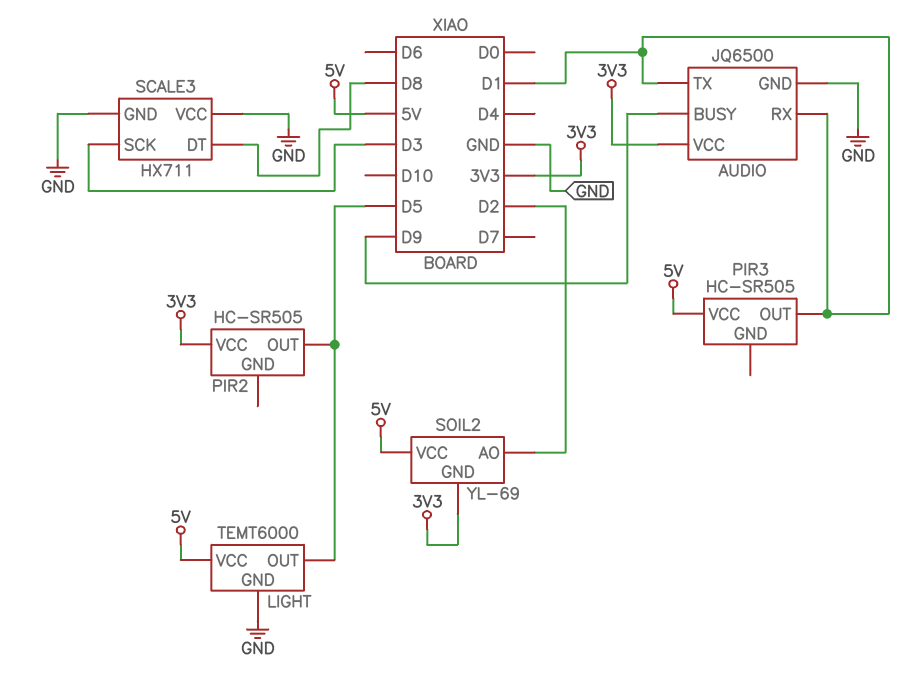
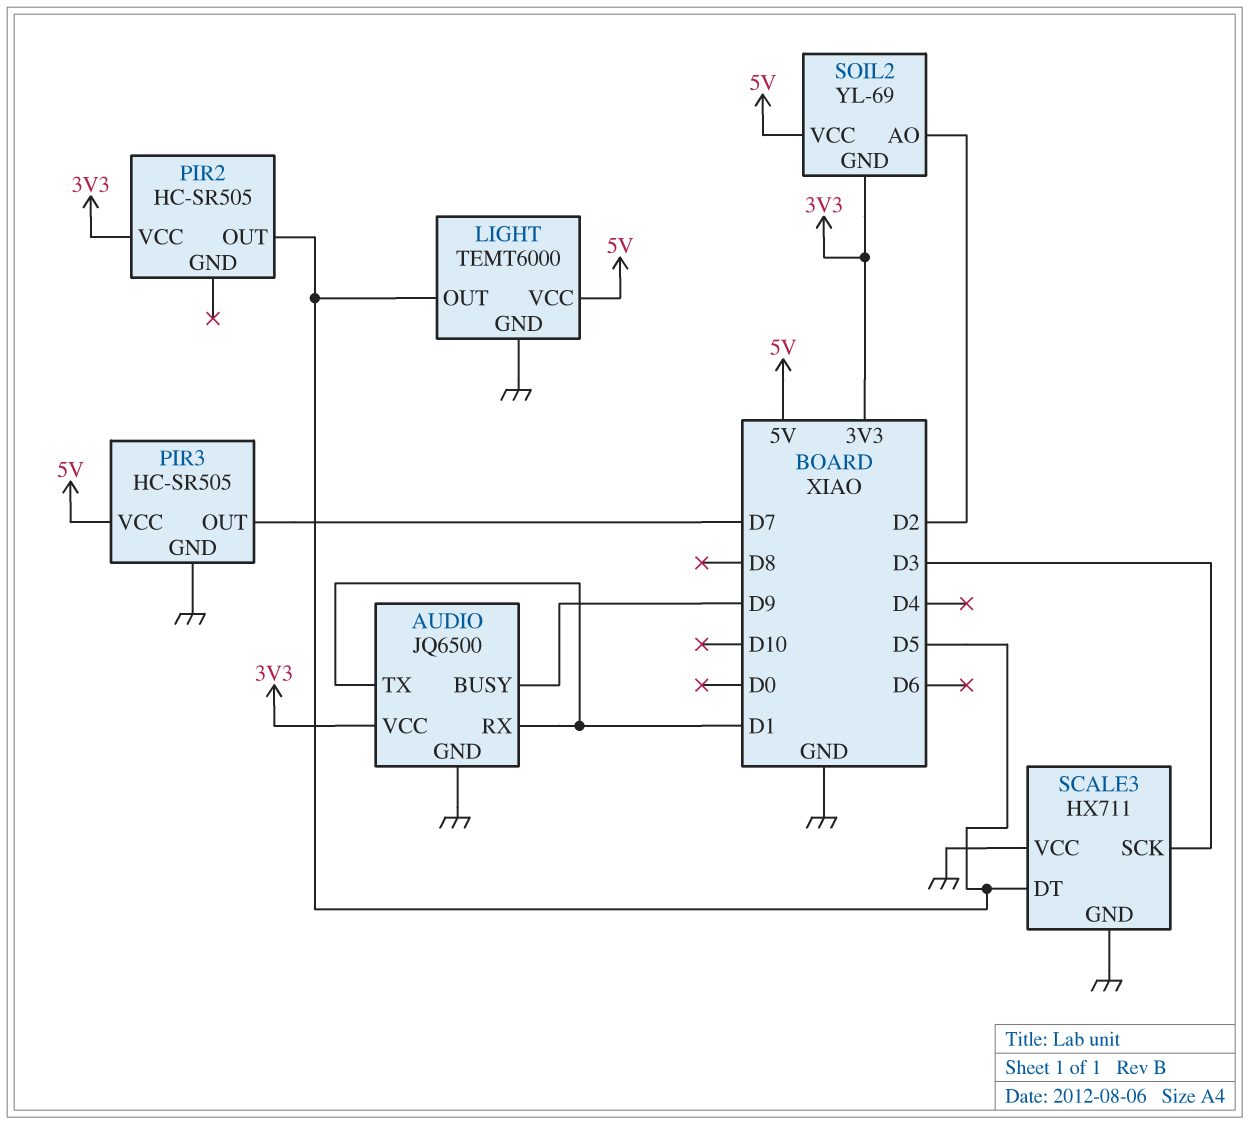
PIR3 pin GND: none -> GND
PIR3 pin OUT: D1 -> D7
SCALE3 pin DT: D8 -> D5

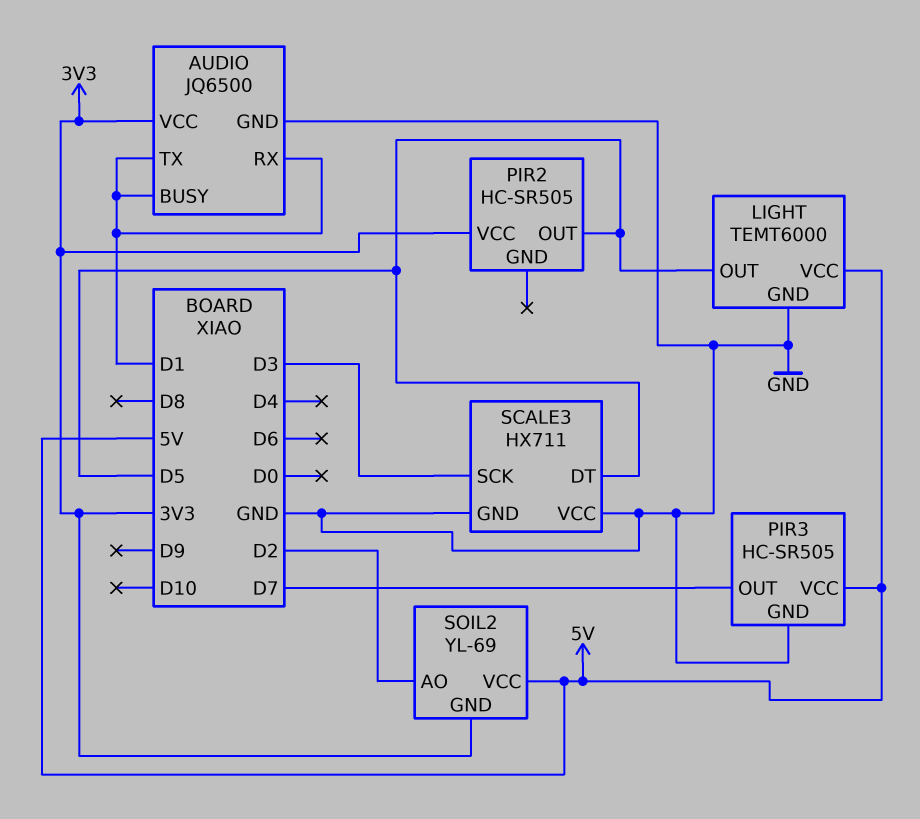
AUDIO pin BUSY: D9 -> D1

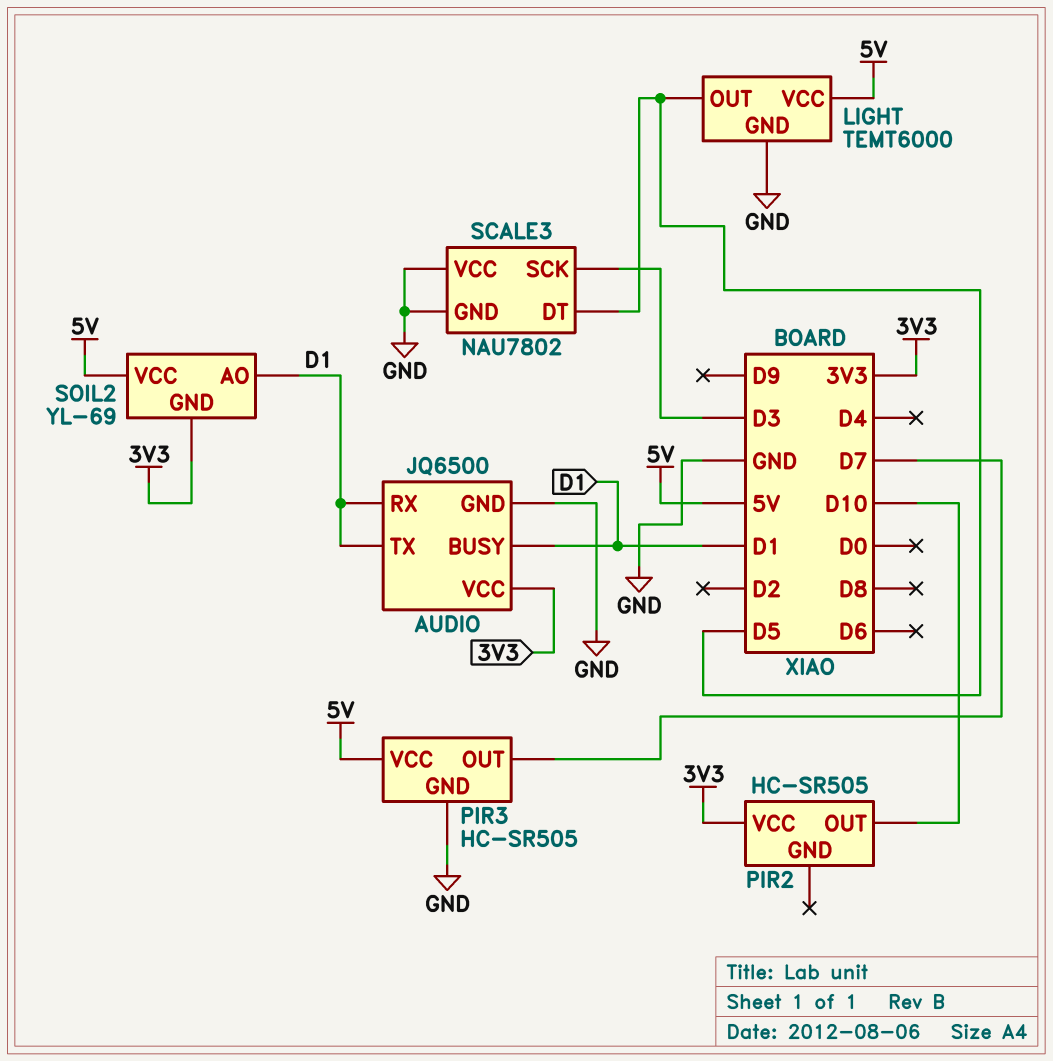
PIR2 pin OUT: D5 -> D10
SCALE3: HX711 -> NAU7802
SOIL2 pin AO: D2 -> D1

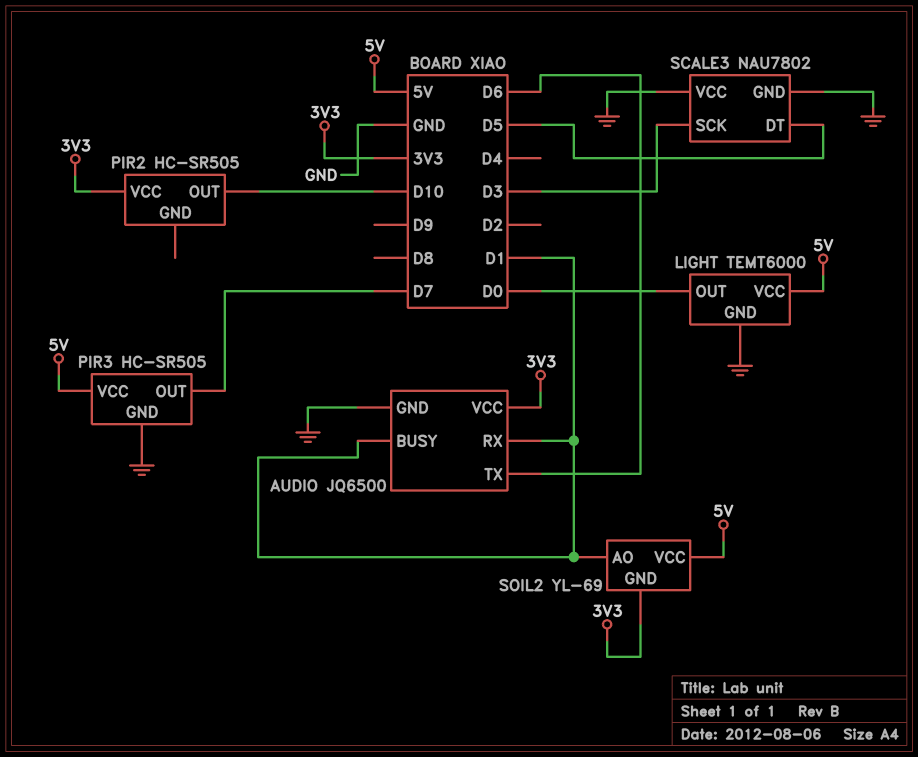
AUDIO pin TX: D1 -> D6
LIGHT pin OUT: D5 -> D0

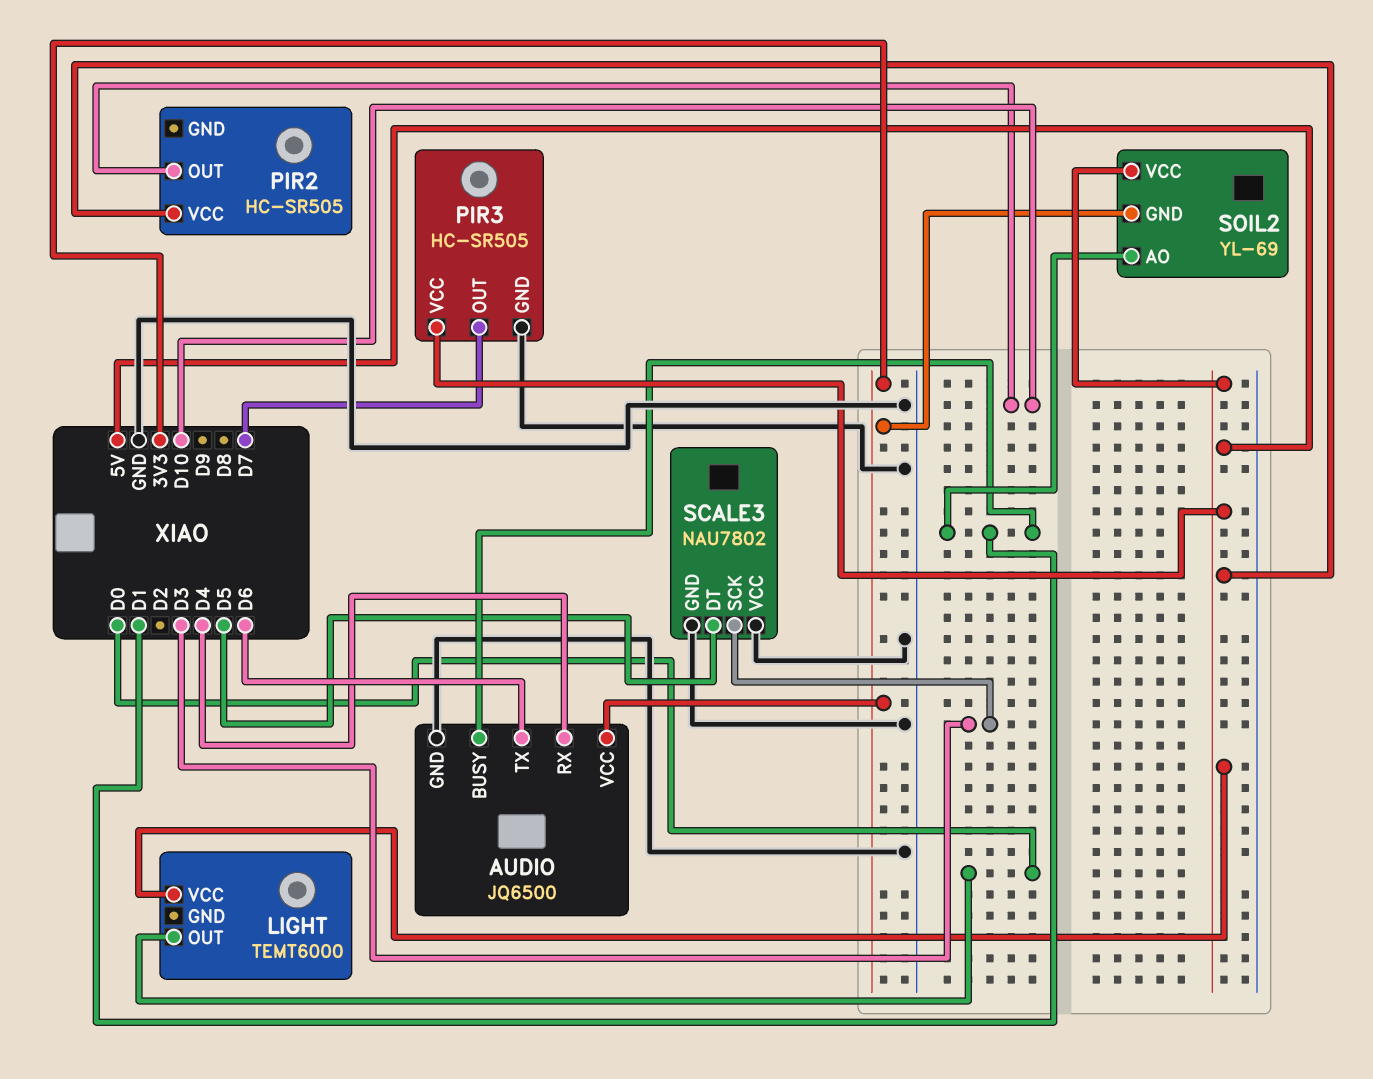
AUDIO pin RX: D1 -> D4
LIGHT pin GND: GND -> none
PIR2 pin VCC: 3V3 -> 5V

